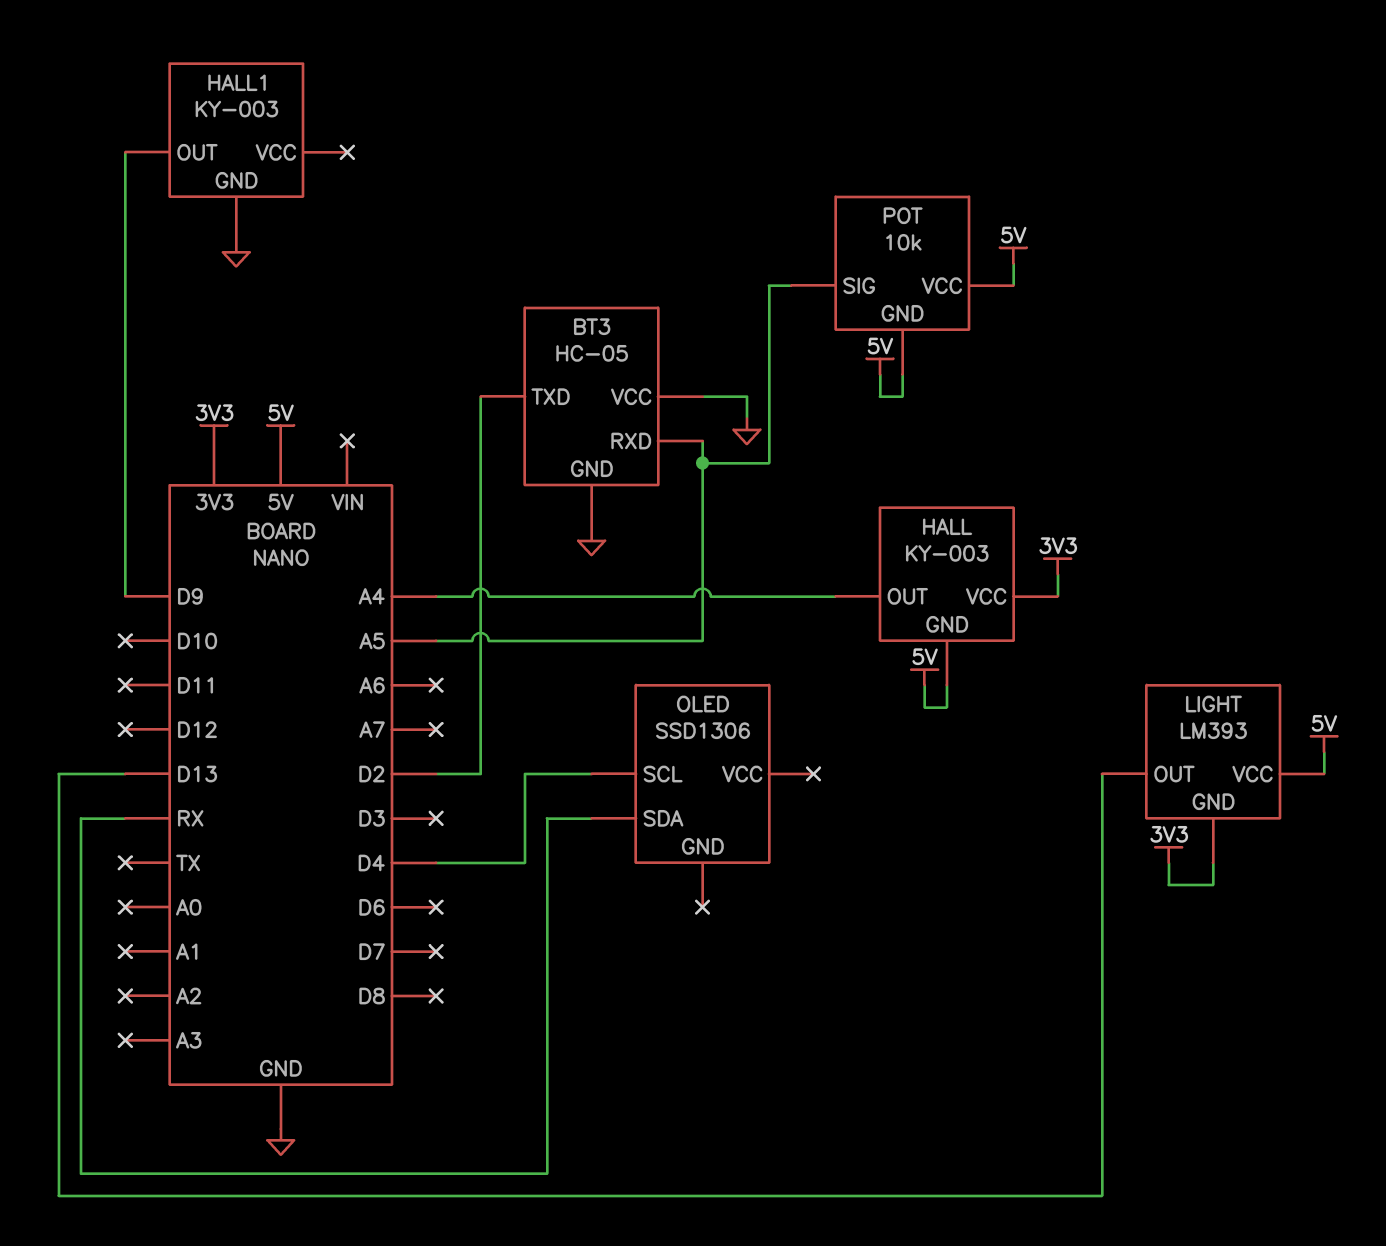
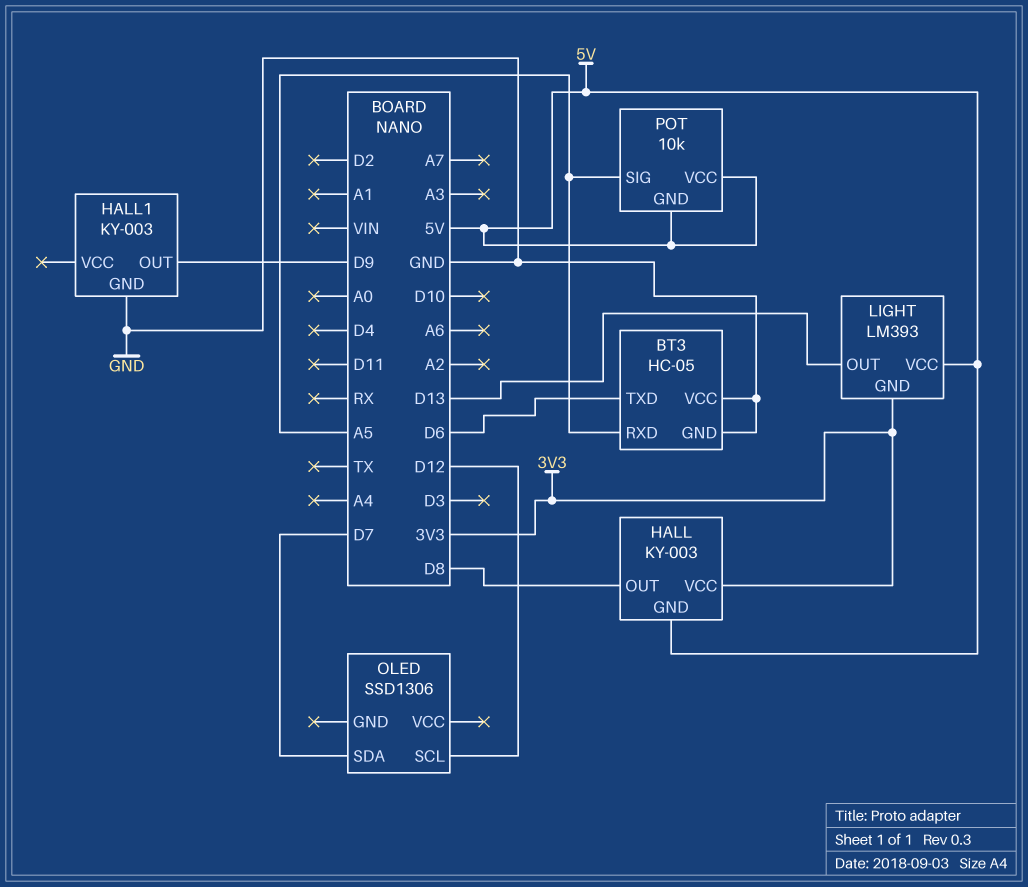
BT3 pin TXD: D2 -> D6
HALL pin OUT: A4 -> D8
OLED pin SCL: D4 -> D12
OLED pin SDA: RX -> D7

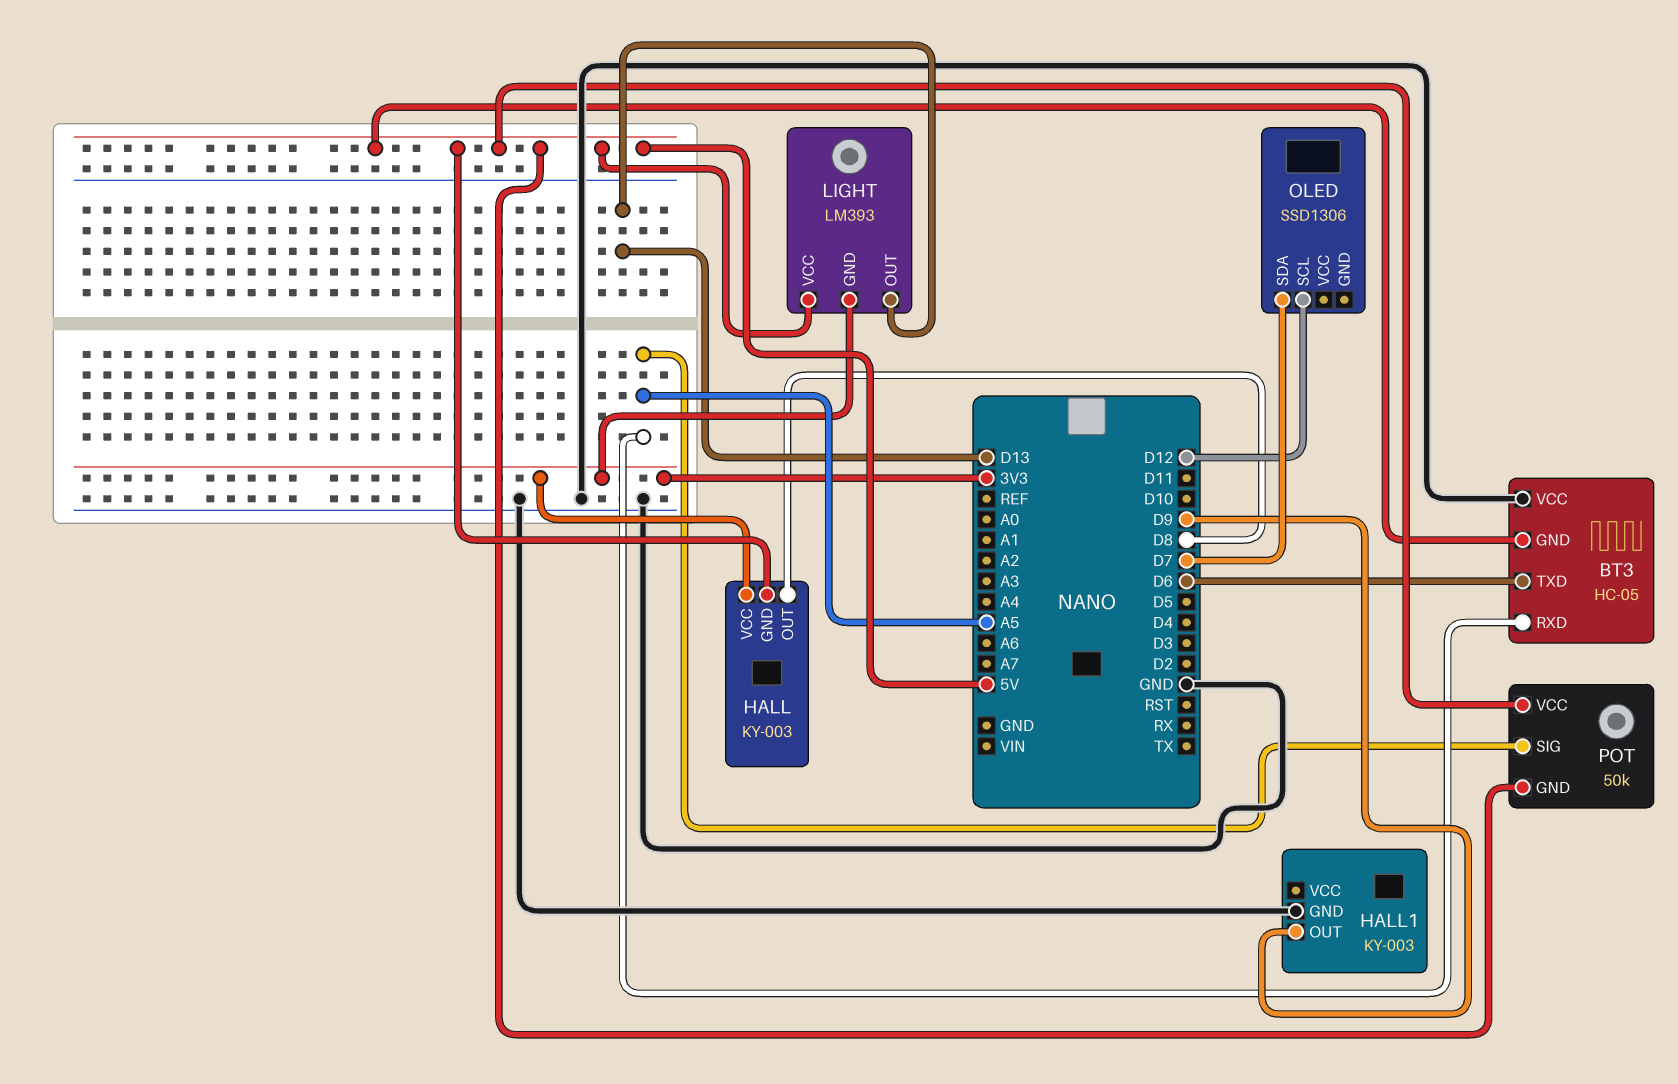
BT3 pin GND: GND -> 5V
POT: 10k -> 50k

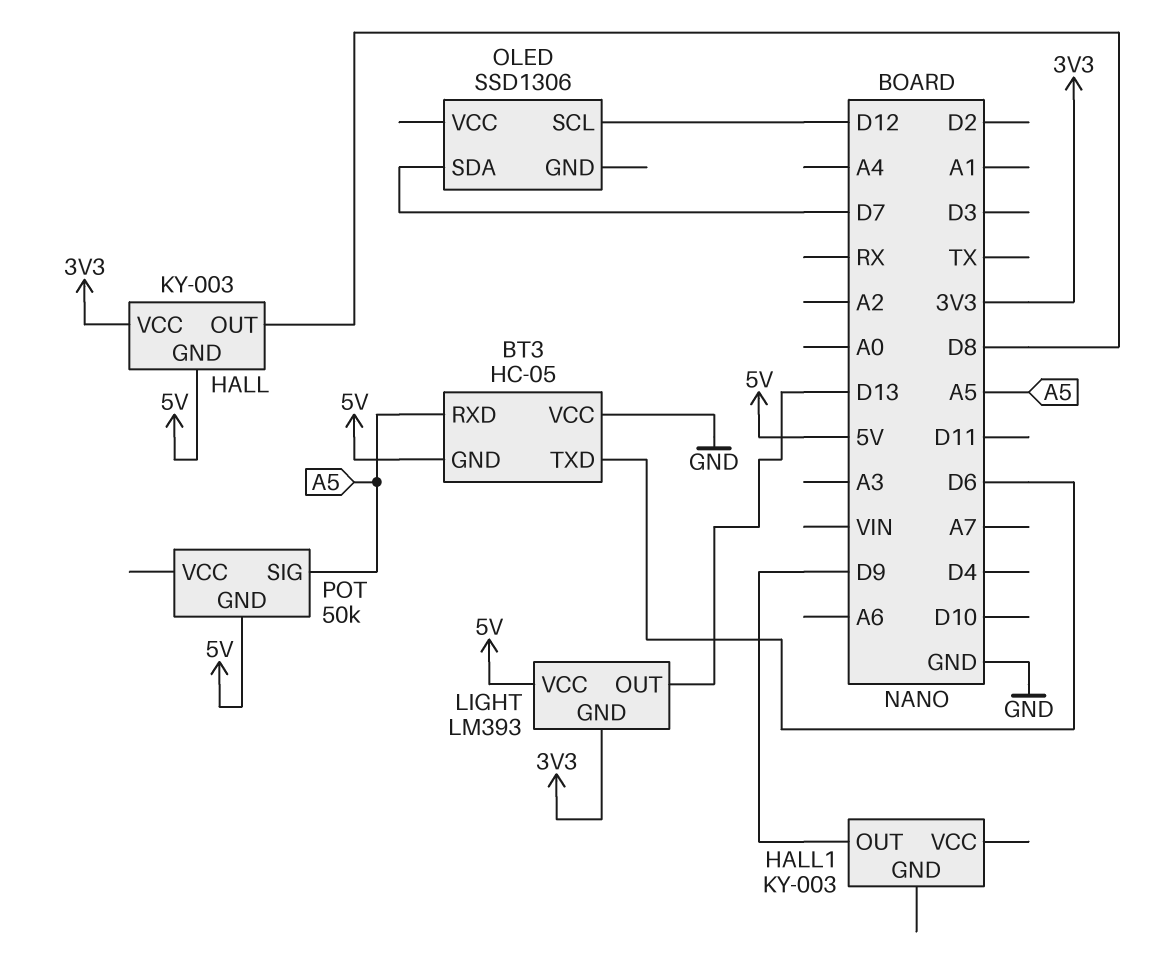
HALL1 pin GND: GND -> none
POT pin VCC: 5V -> none

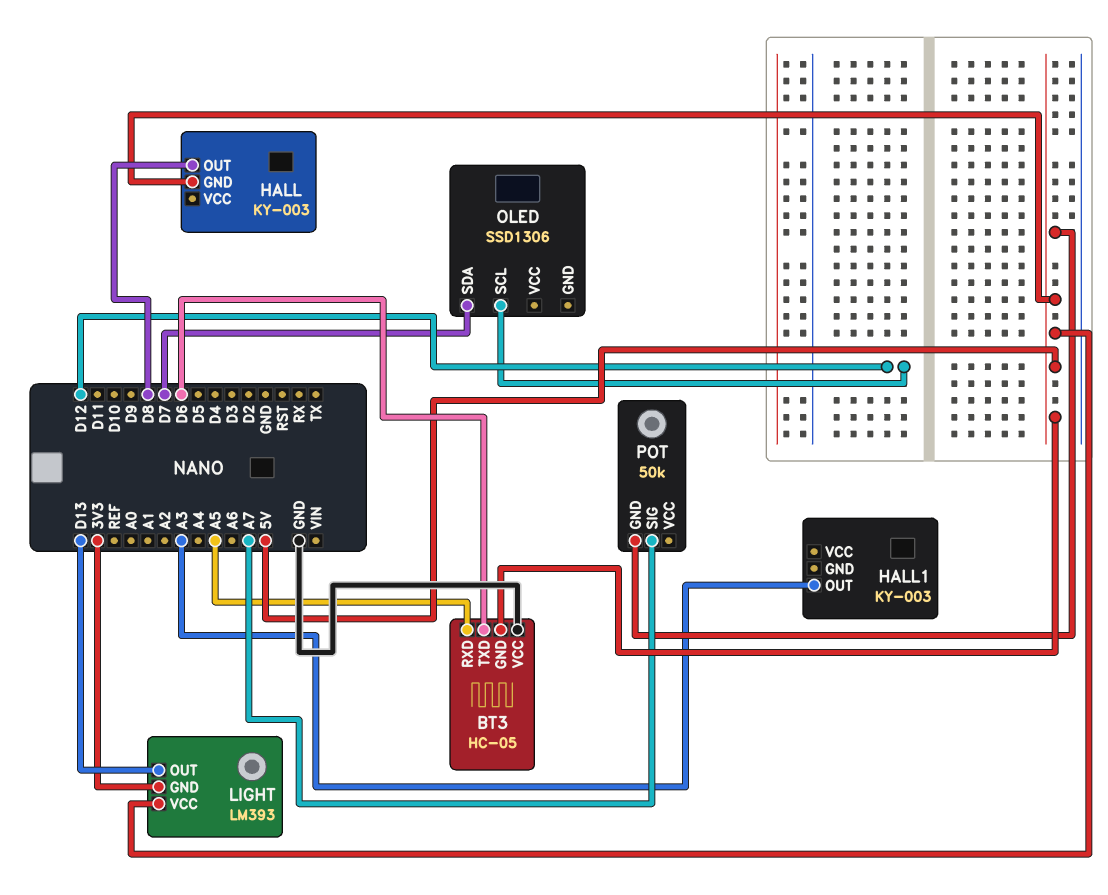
HALL pin VCC: 3V3 -> none
HALL1 pin OUT: D9 -> A3
POT pin SIG: A5 -> A7

